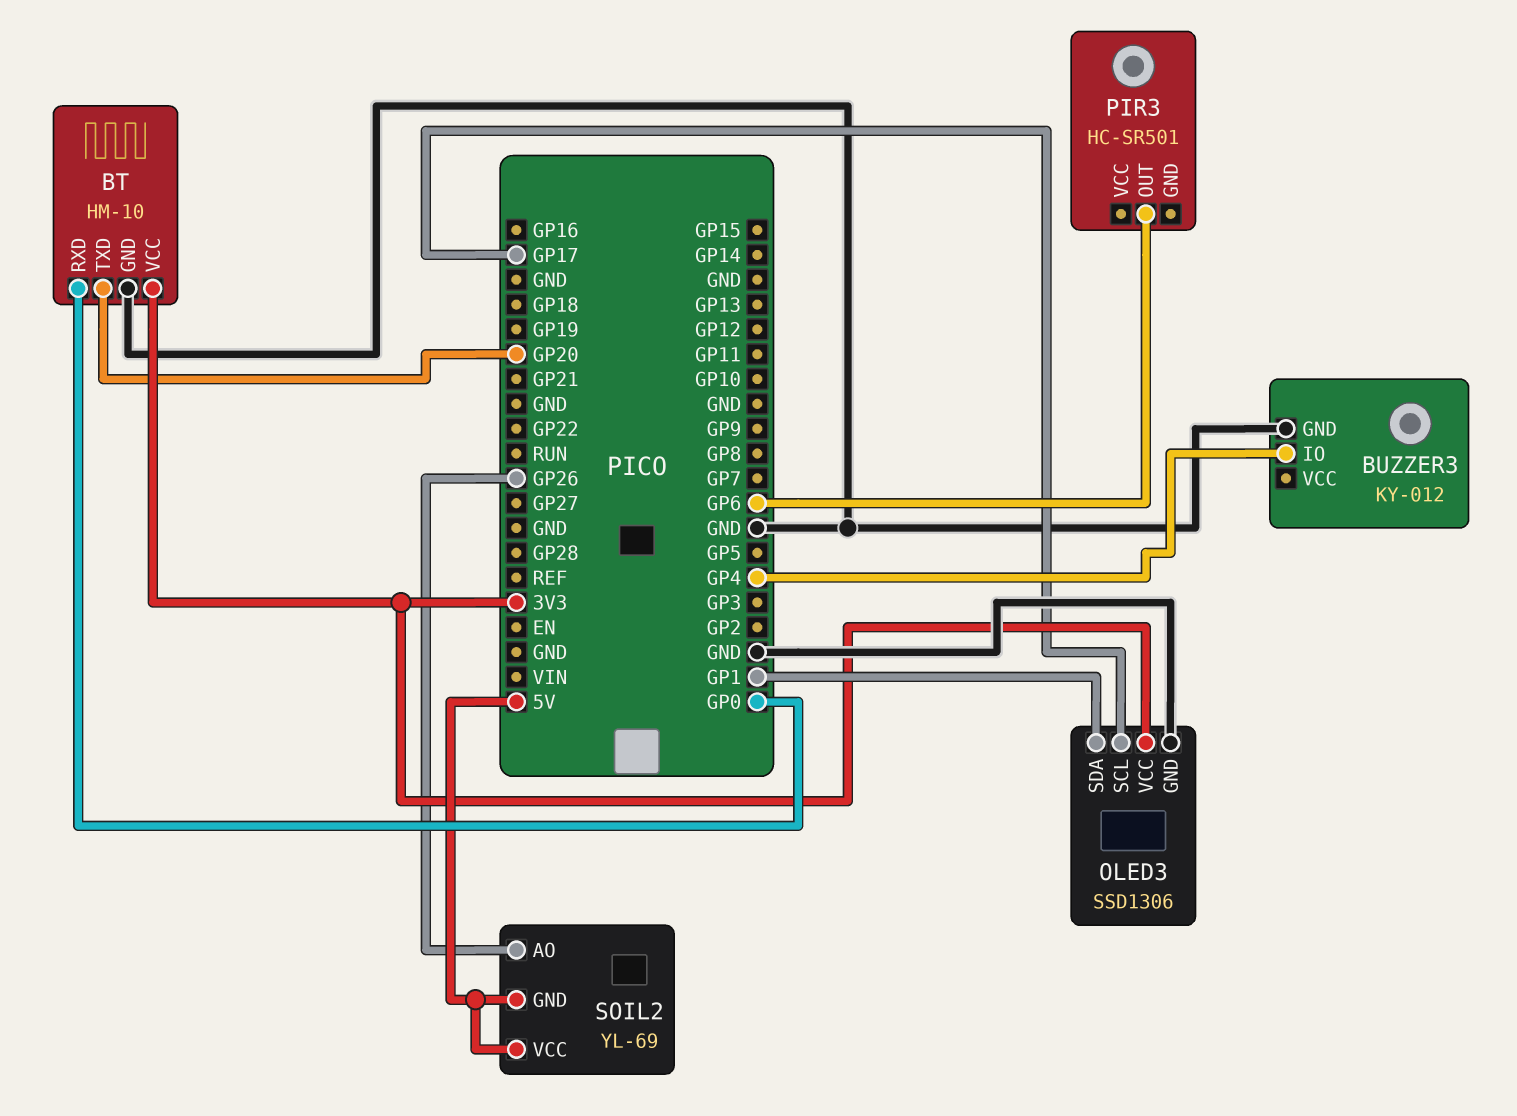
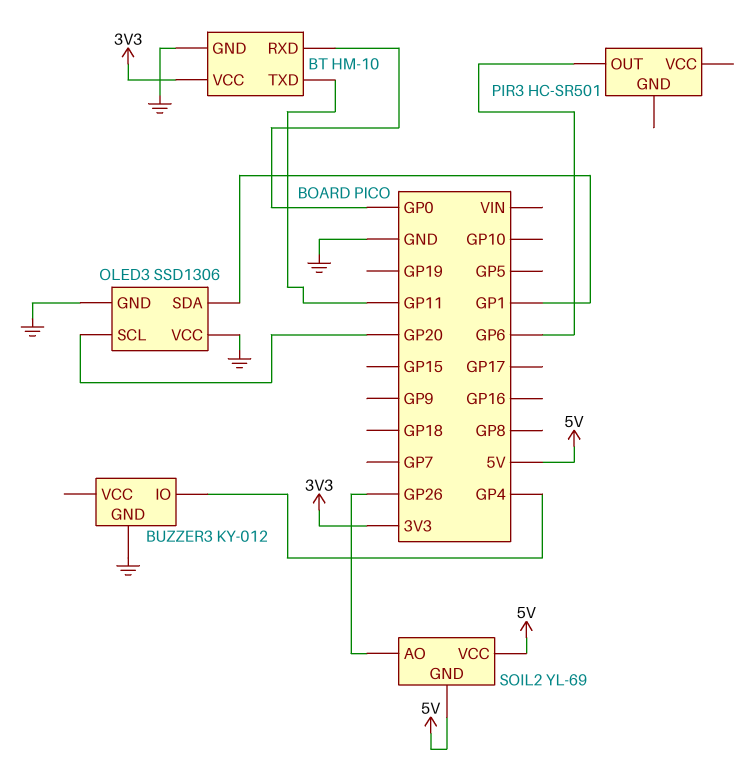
BT pin TXD: GP20 -> GP11
OLED3 pin SCL: GP17 -> GP20
OLED3 pin VCC: 3V3 -> GND

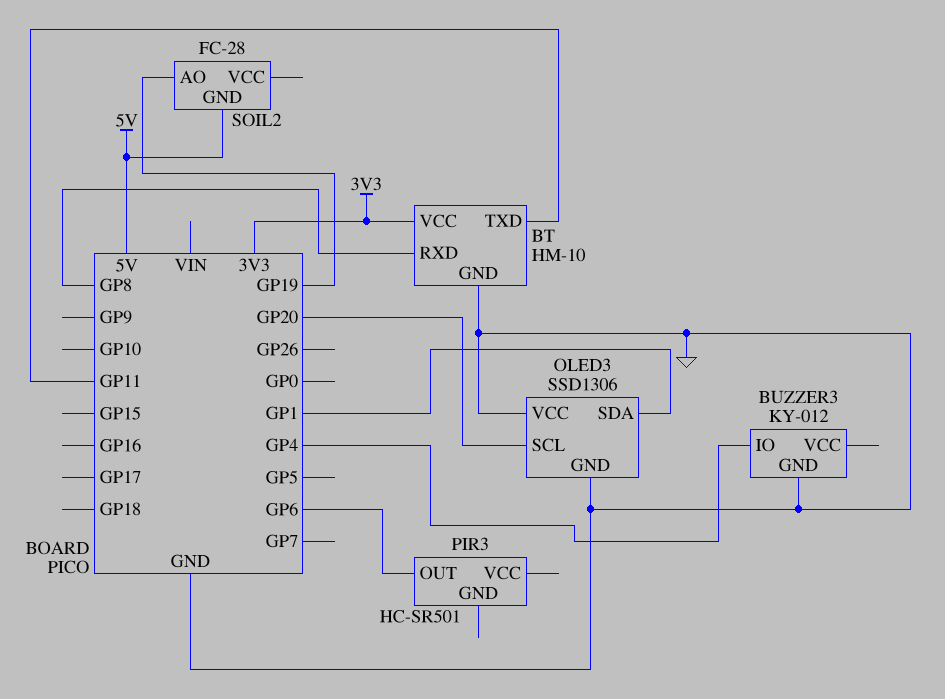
BT pin RXD: GP0 -> GP8
SOIL2: YL-69 -> FC-28
SOIL2 pin AO: GP26 -> GP19
SOIL2 pin VCC: 5V -> none

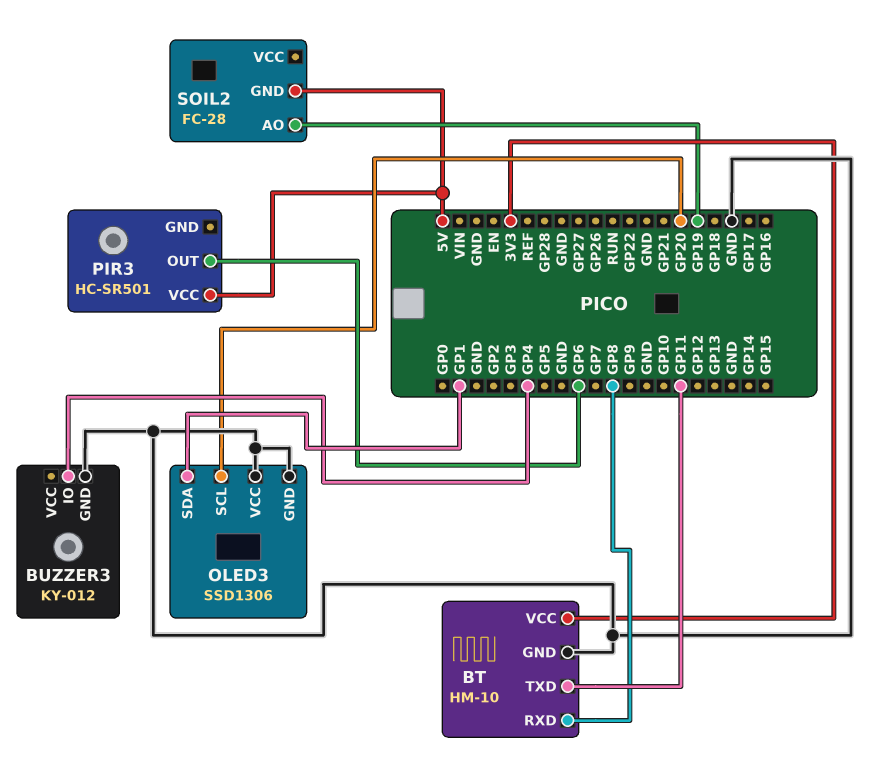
PIR3 pin VCC: none -> 5V

